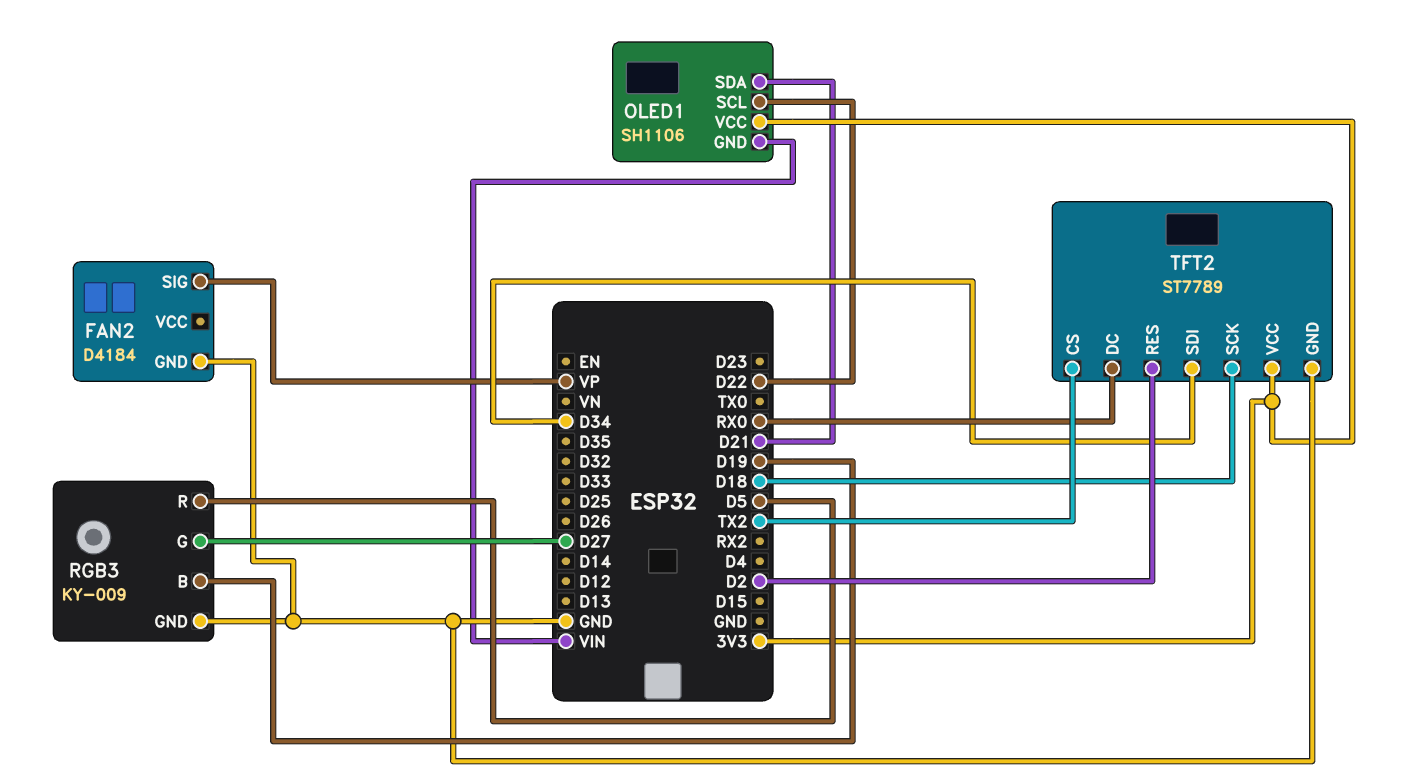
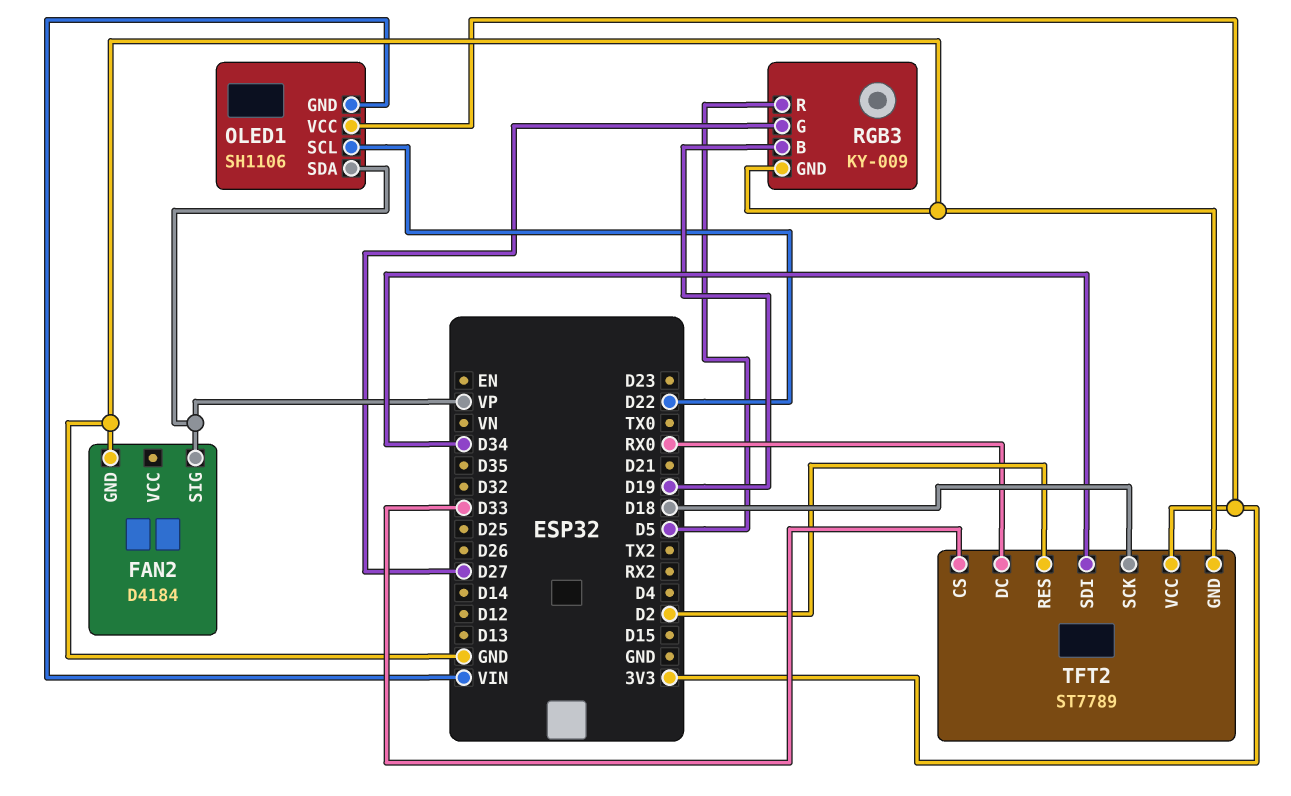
OLED1 pin SDA: D21 -> VP
TFT2 pin CS: TX2 -> D33

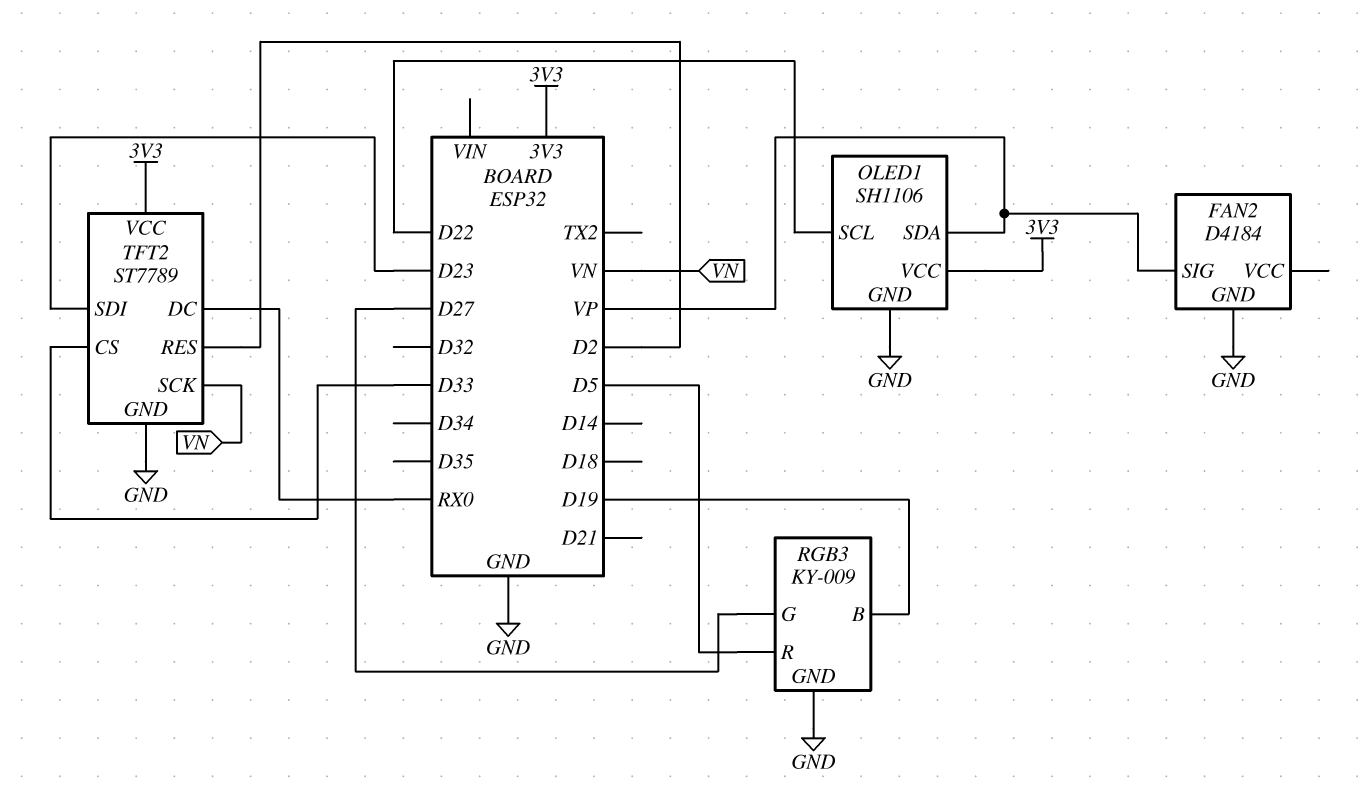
OLED1 pin GND: VIN -> GND
TFT2 pin SCK: D18 -> VN
TFT2 pin SDI: D34 -> D23

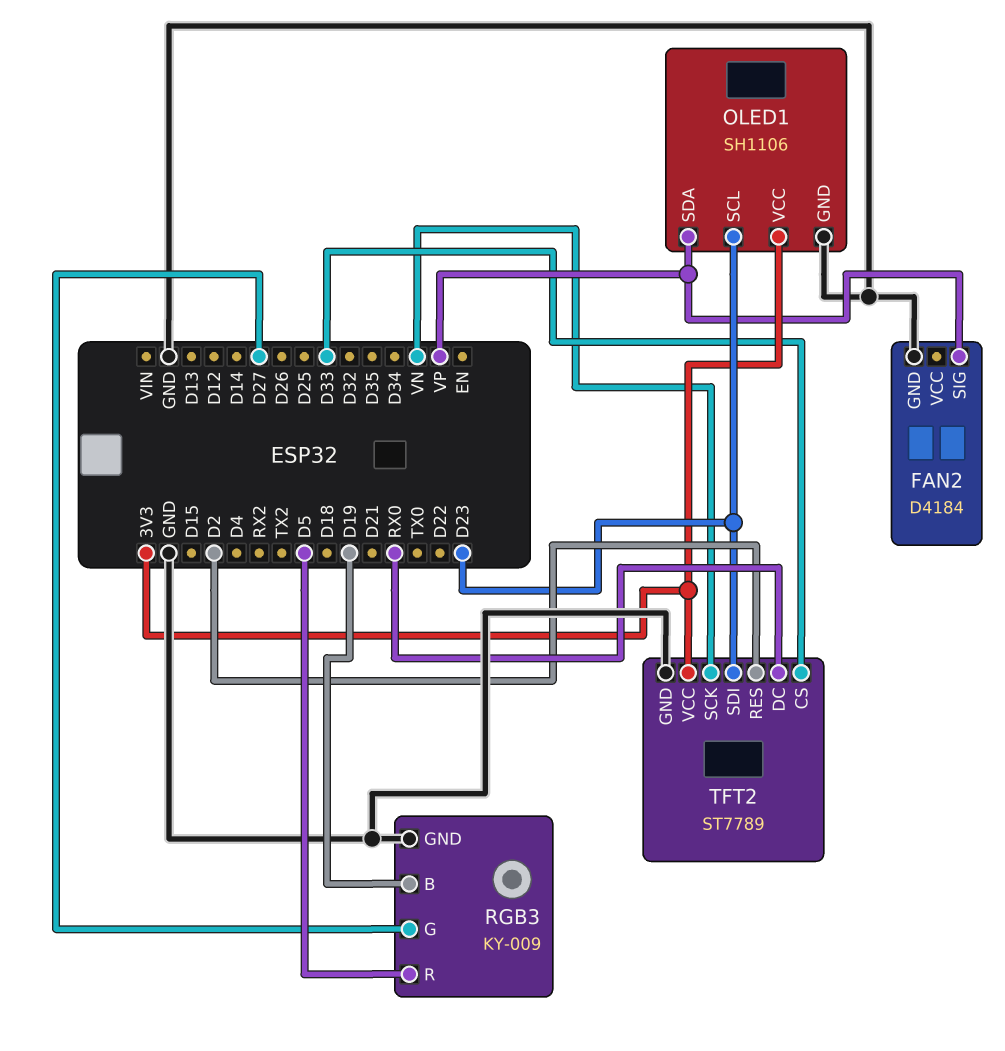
OLED1 pin SCL: D22 -> D23

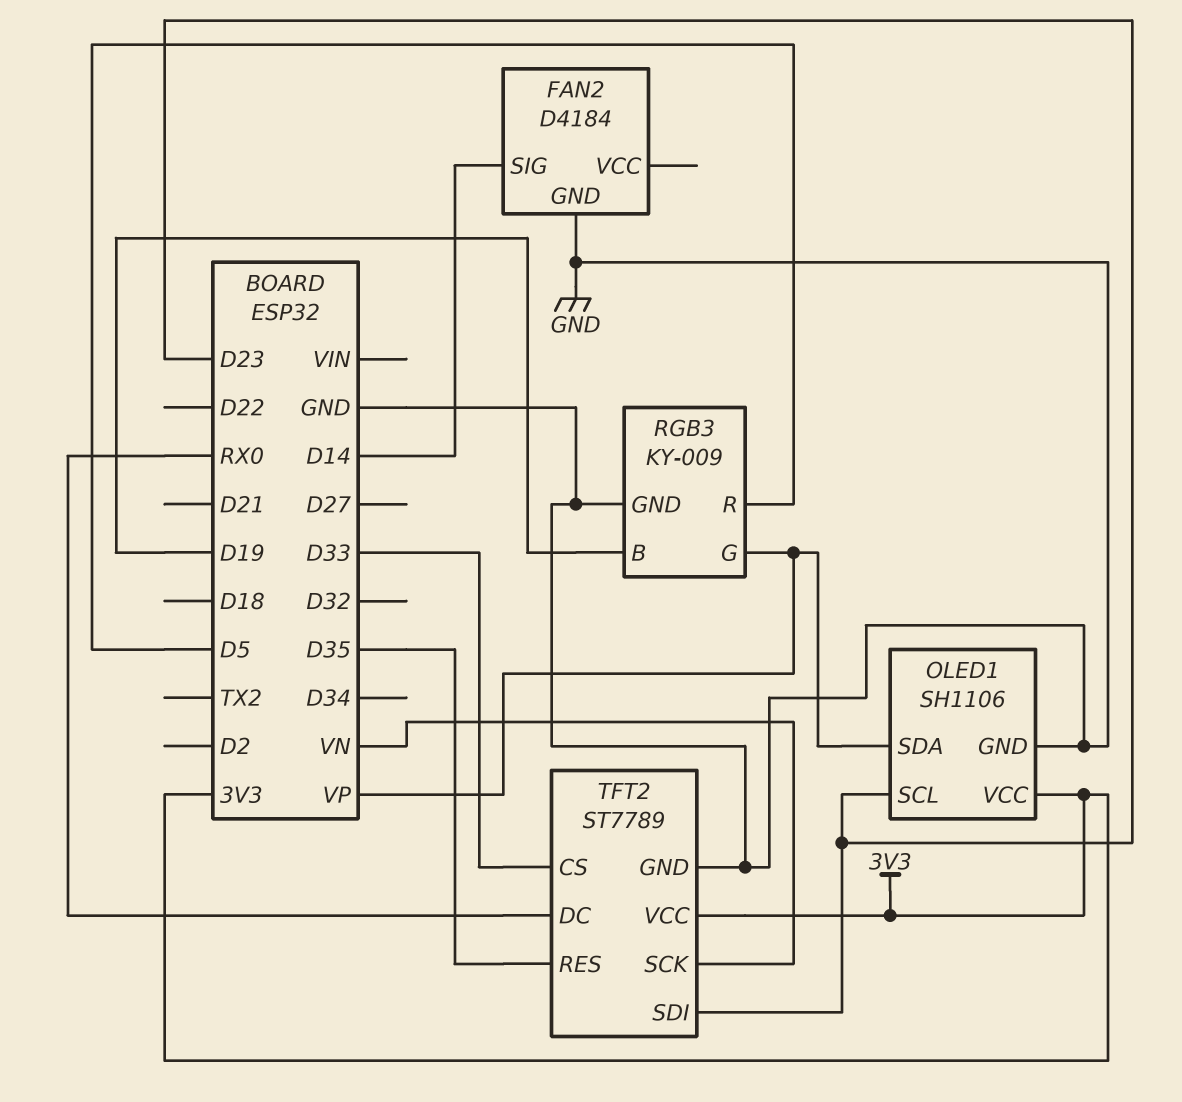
FAN2 pin SIG: VP -> D14
RGB3 pin G: D27 -> VP
TFT2 pin RES: D2 -> D35

